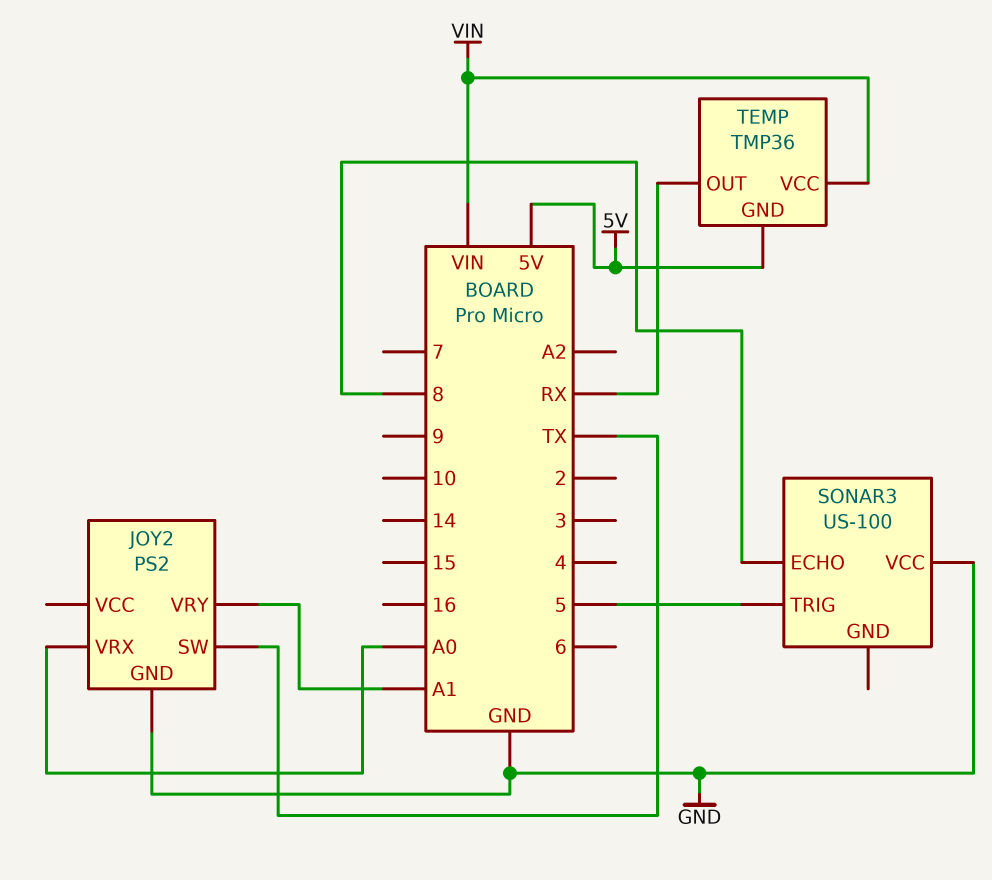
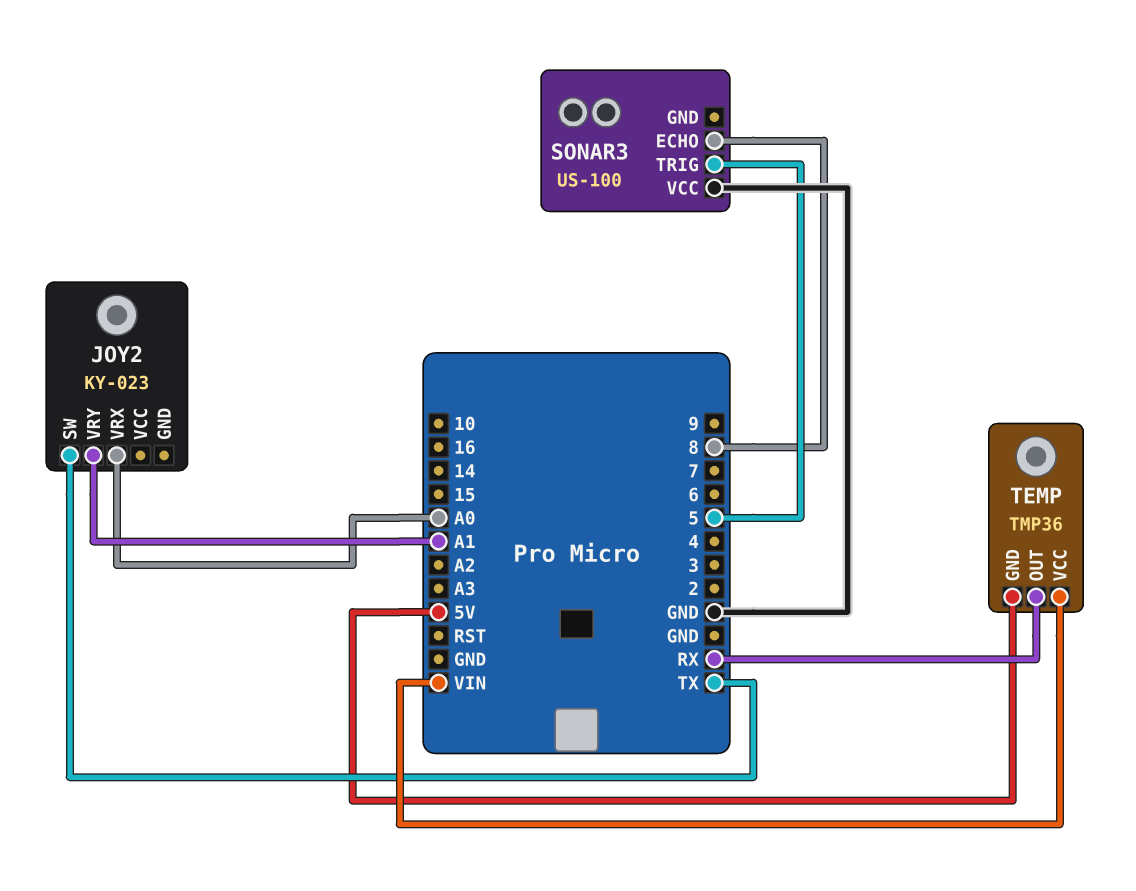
JOY2: PS2 -> KY-023
JOY2 pin GND: GND -> none

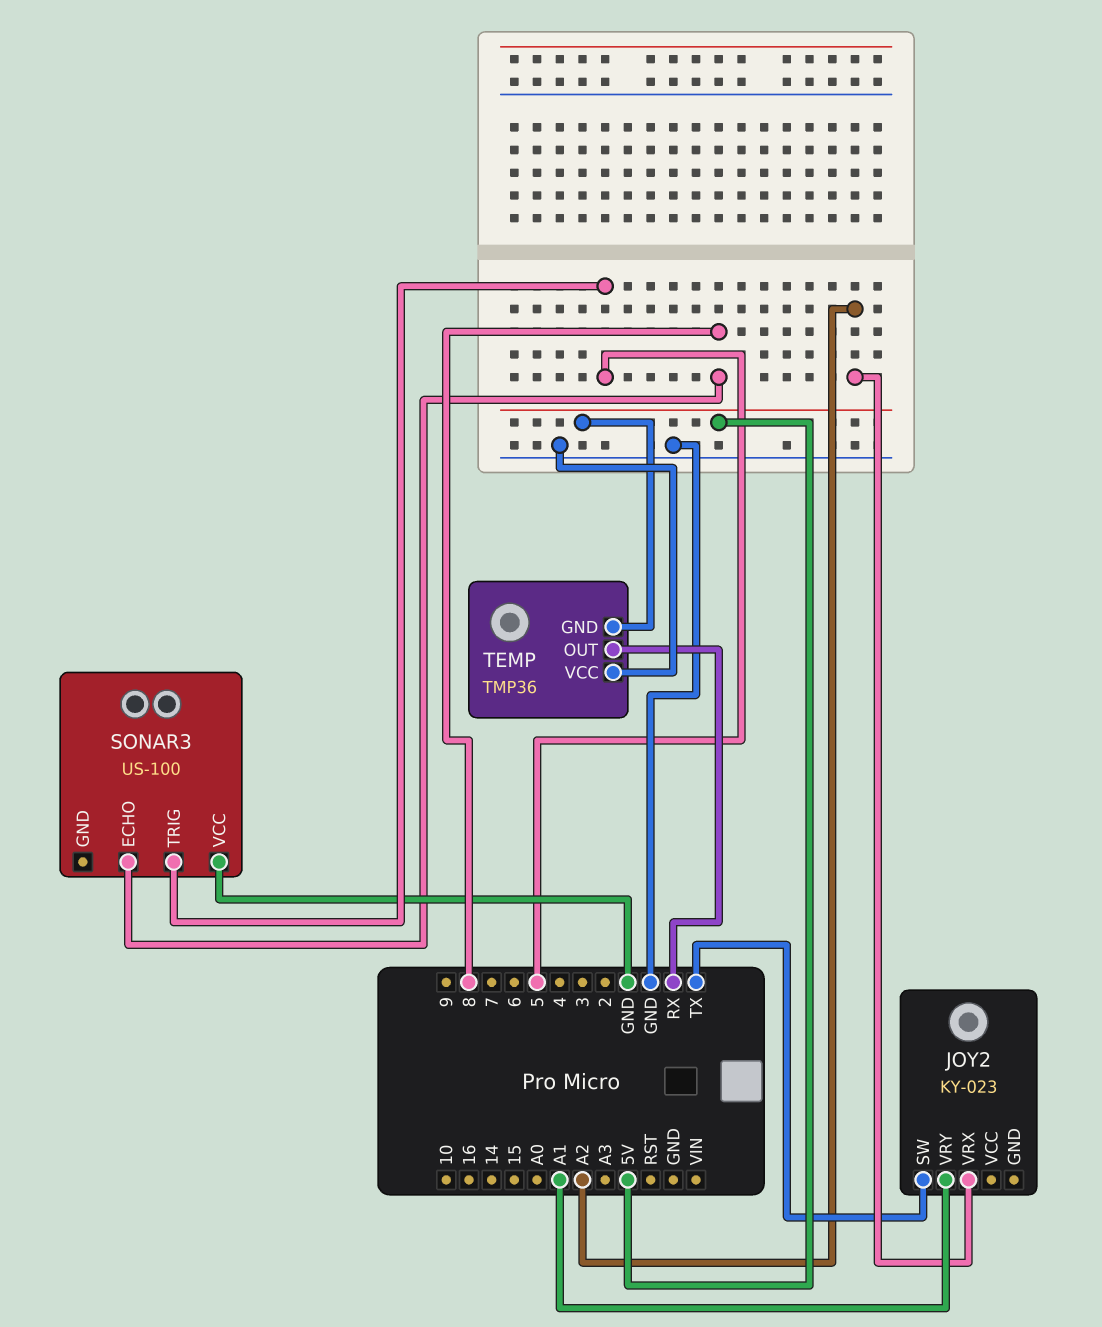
JOY2 pin VRX: A0 -> A2
TEMP pin VCC: VIN -> GND

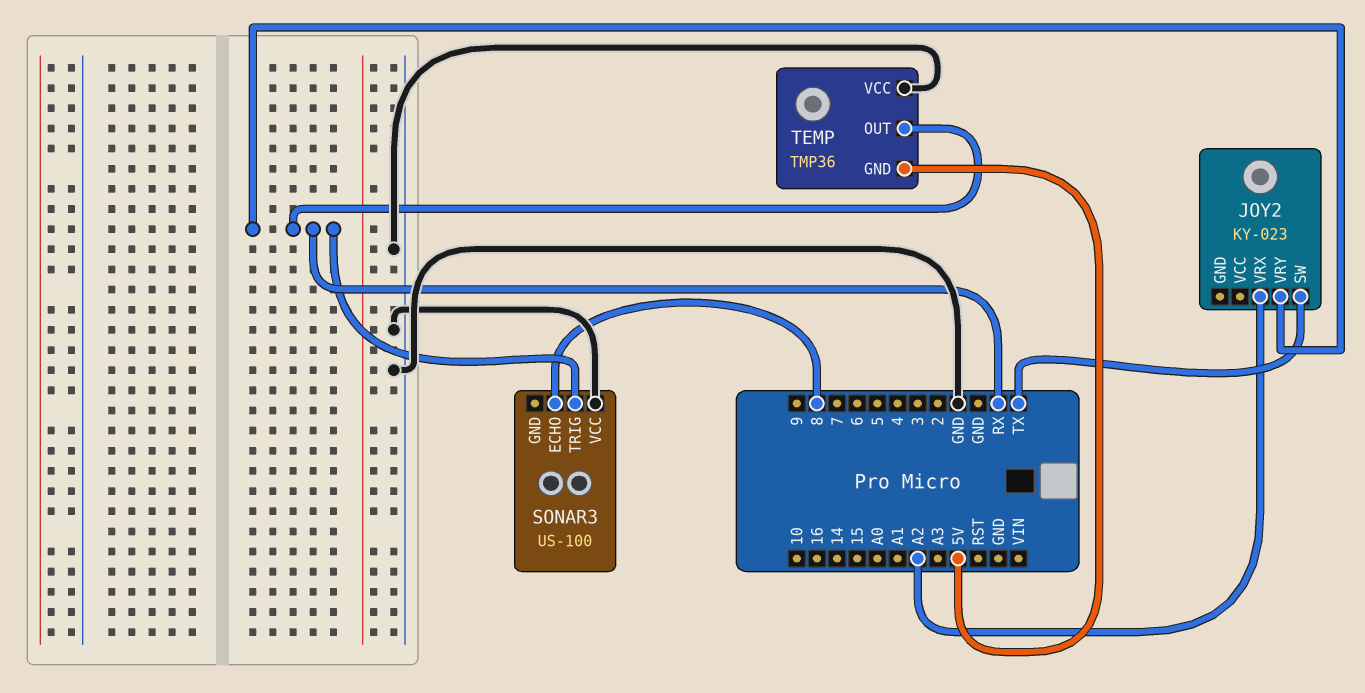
JOY2 pin VRY: A1 -> RX
SONAR3 pin TRIG: 5 -> RX

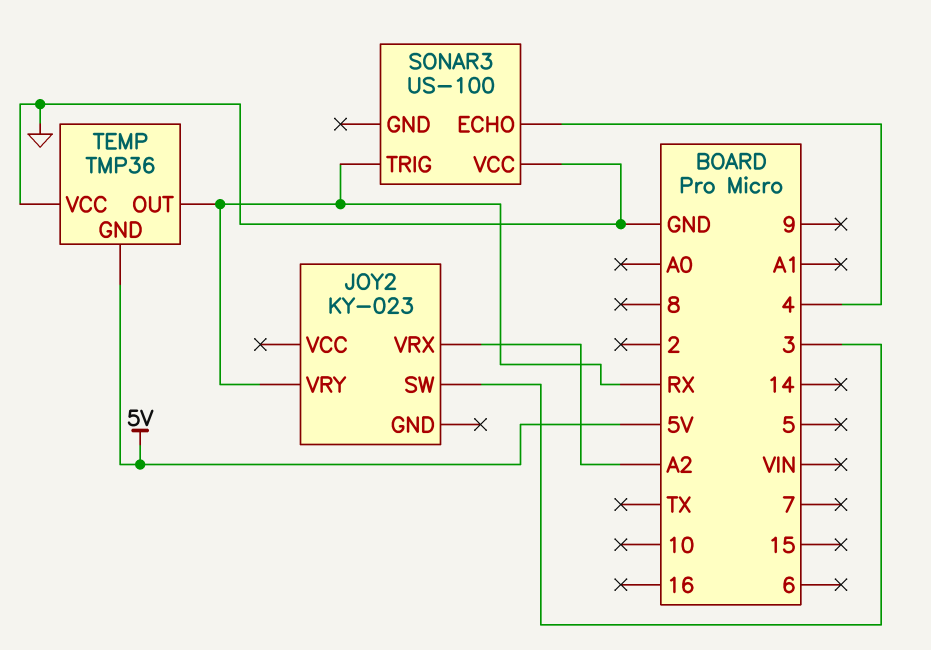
JOY2 pin SW: TX -> 3
SONAR3 pin ECHO: 8 -> 4

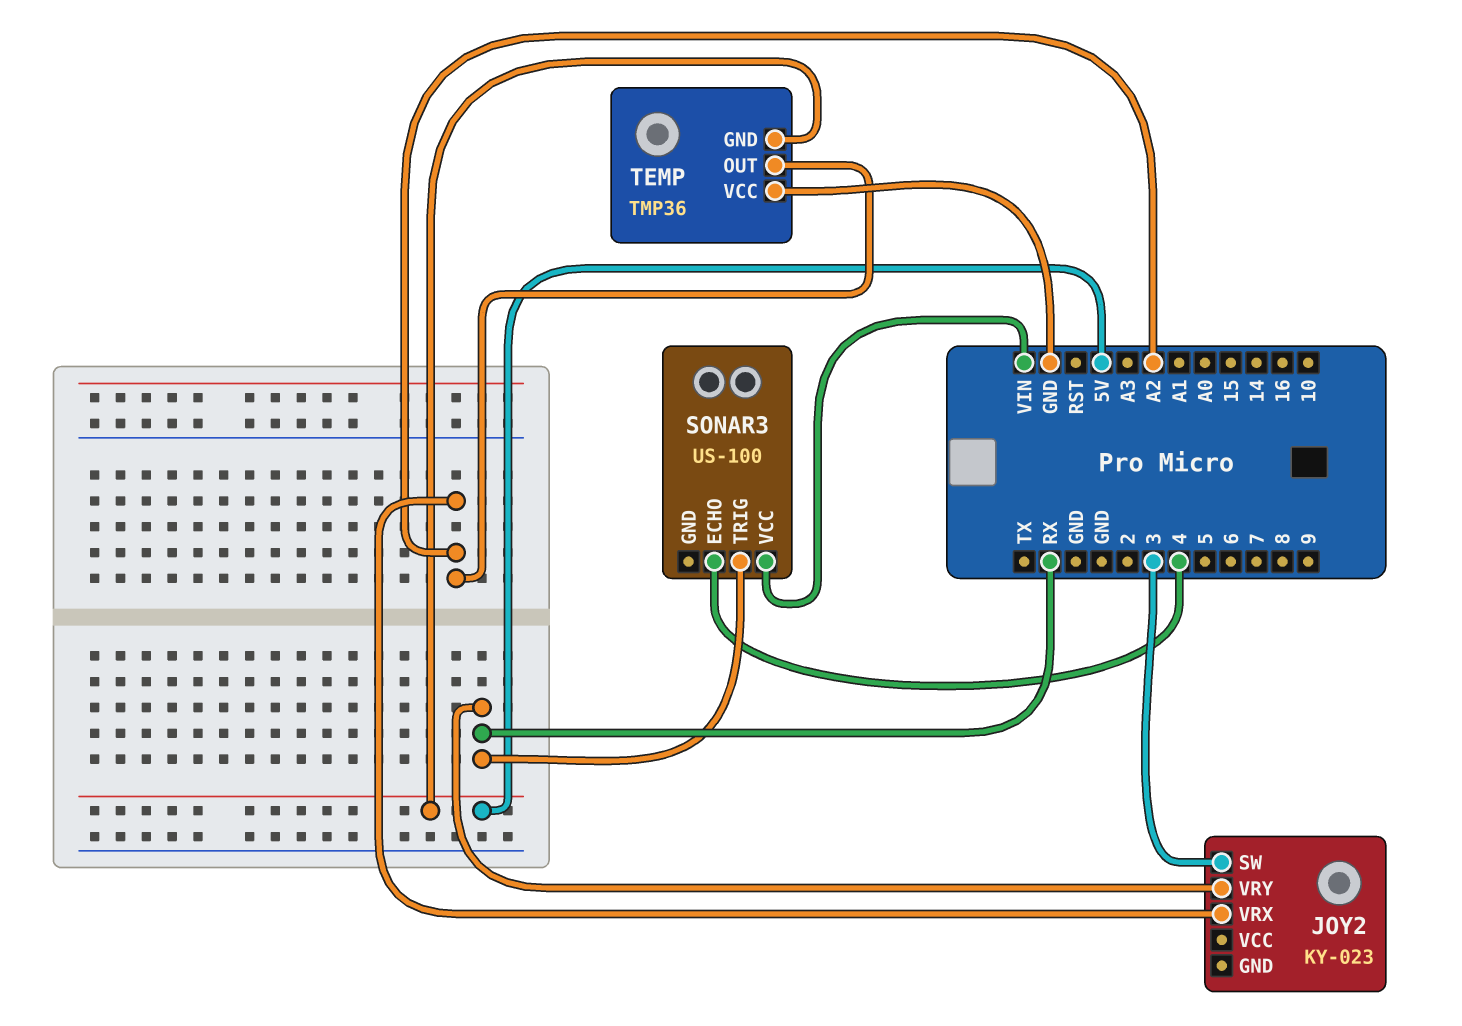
SONAR3 pin VCC: GND -> VIN
TEMP pin OUT: RX -> A2

